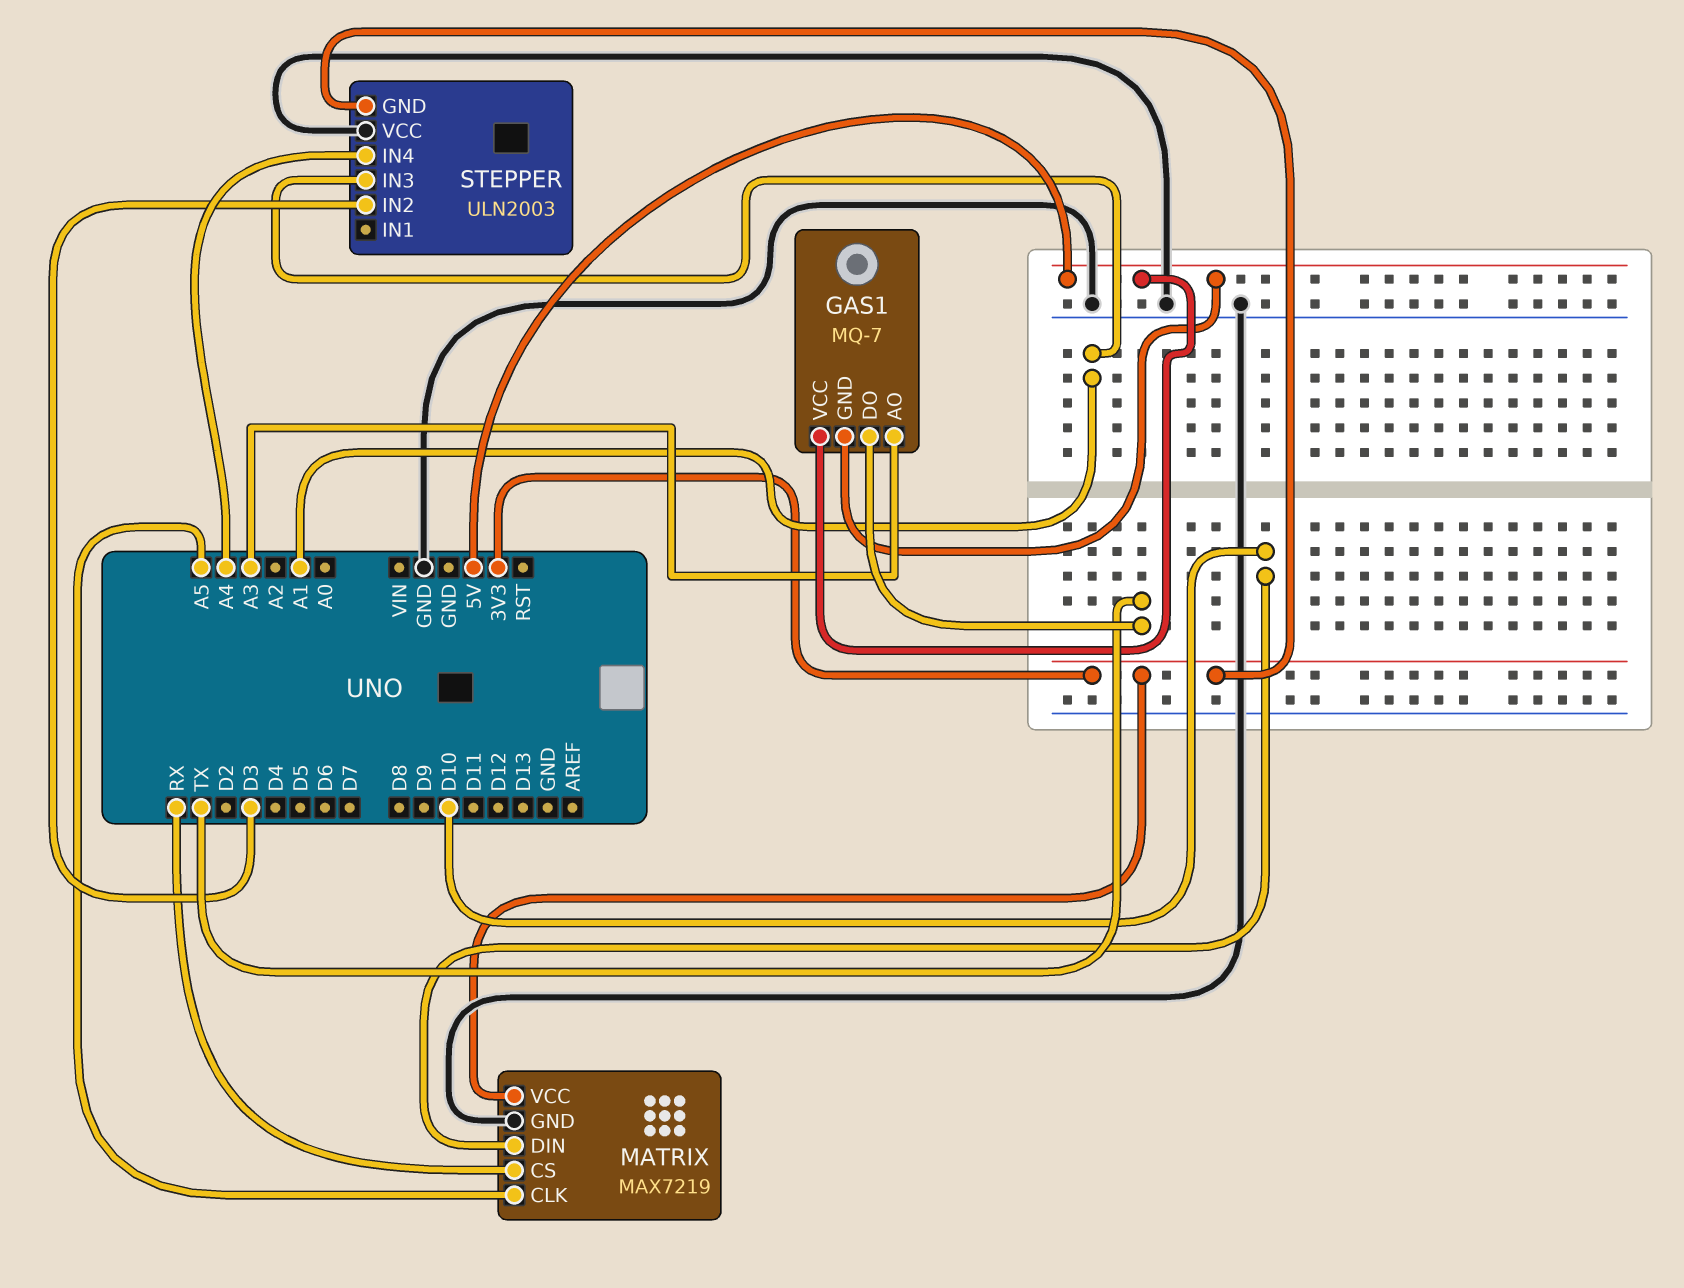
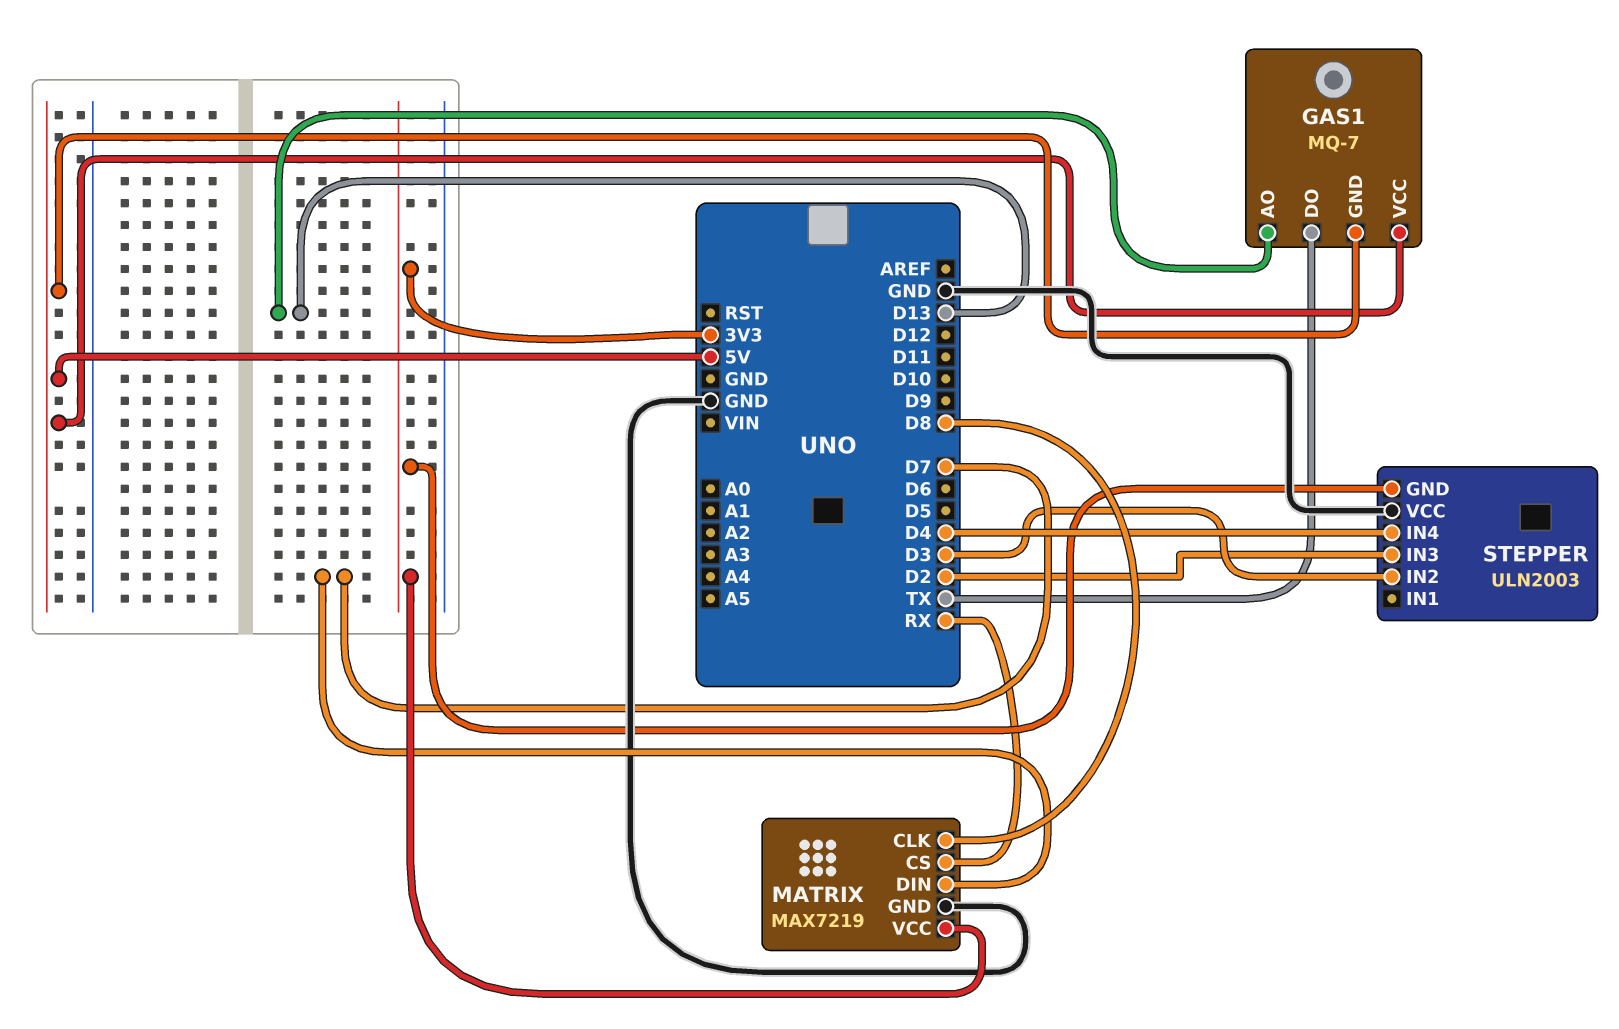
GAS1 pin AO: A3 -> D13
MATRIX pin CLK: A5 -> D8
MATRIX pin DIN: D10 -> D7
STEPPER pin IN3: A1 -> D2
STEPPER pin IN4: A4 -> D4

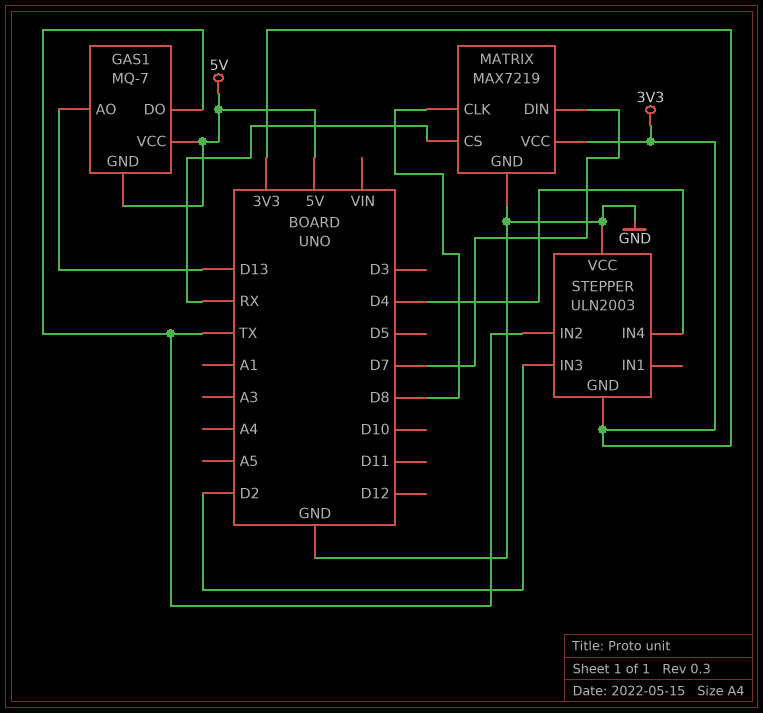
STEPPER pin IN2: D3 -> TX

